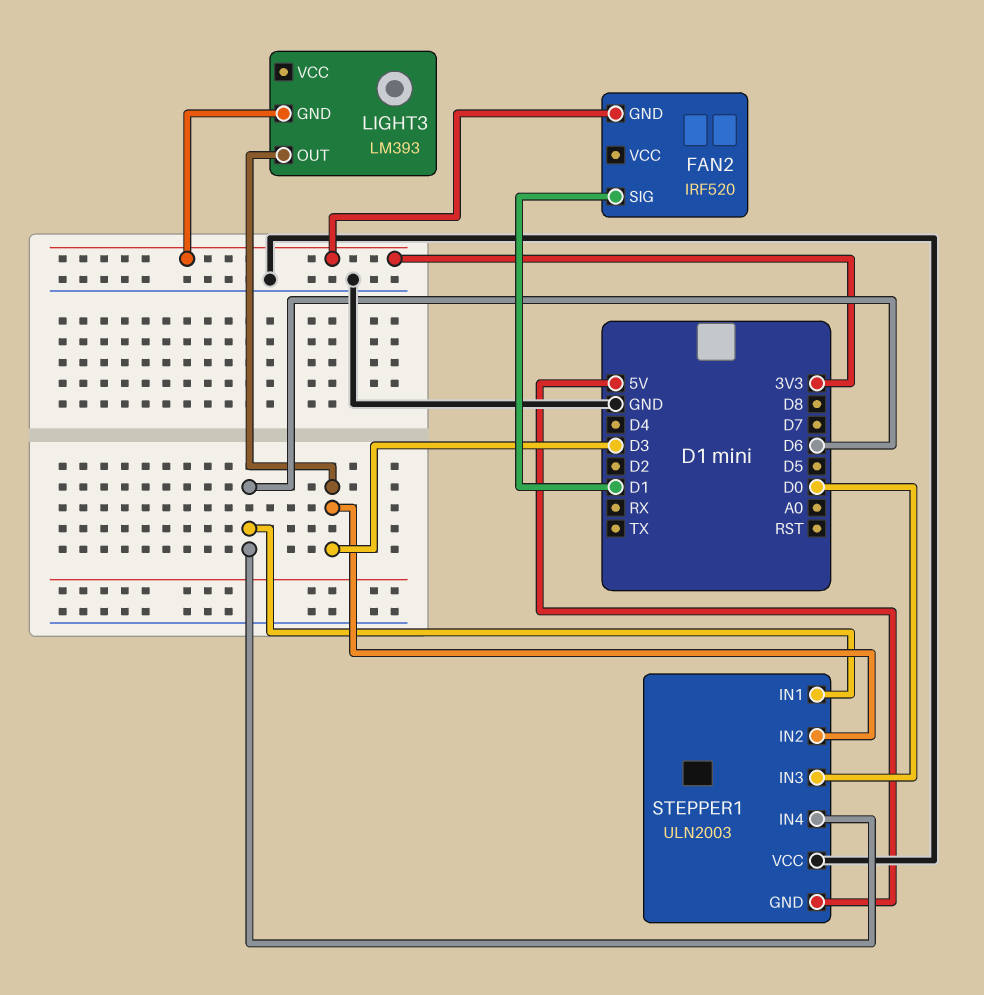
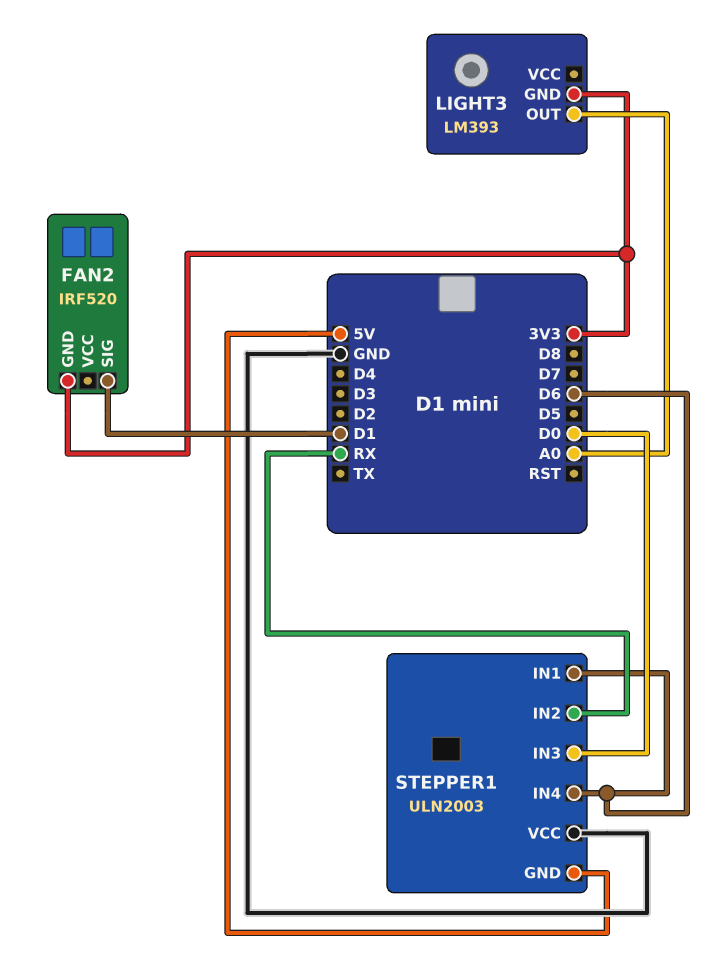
LIGHT3 pin OUT: D3 -> A0
STEPPER1 pin IN2: D3 -> RX

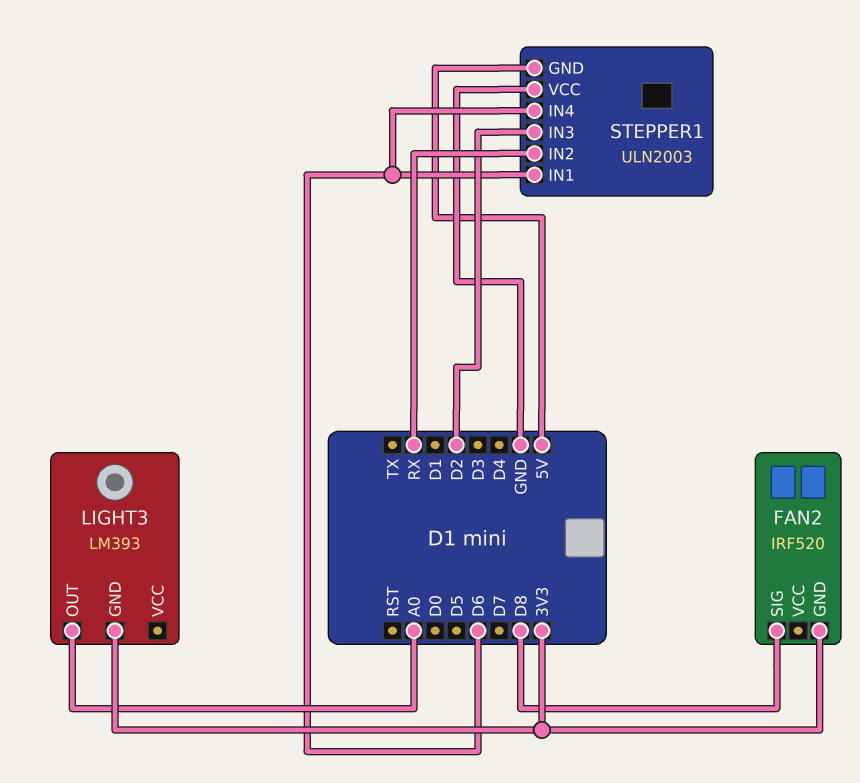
FAN2 pin SIG: D1 -> D8
STEPPER1 pin IN3: D0 -> D2

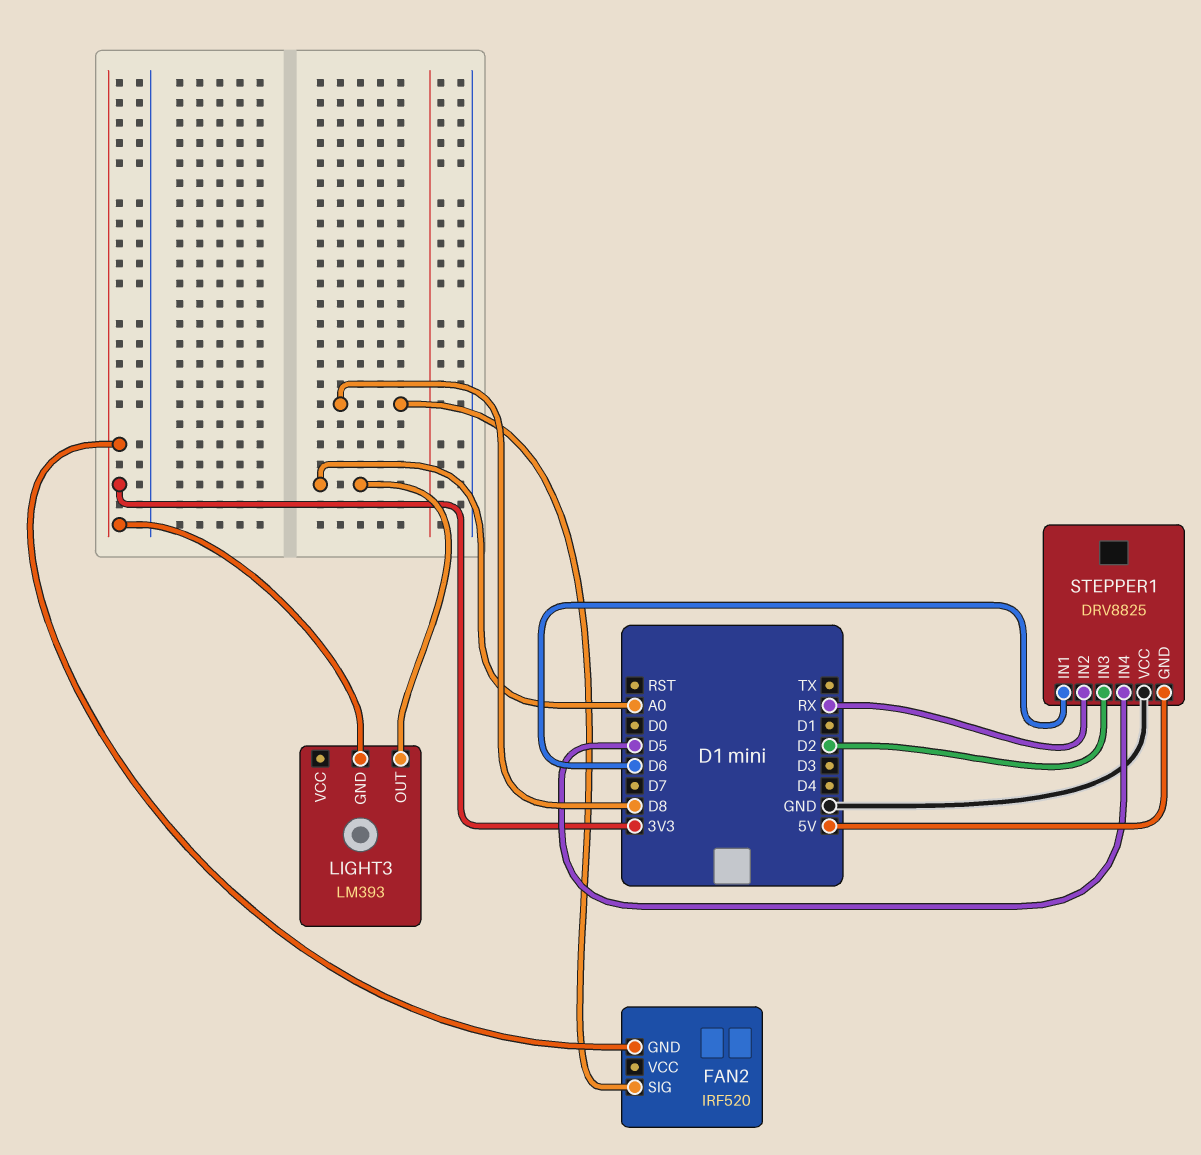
STEPPER1: ULN2003 -> DRV8825
STEPPER1 pin IN4: D6 -> D5

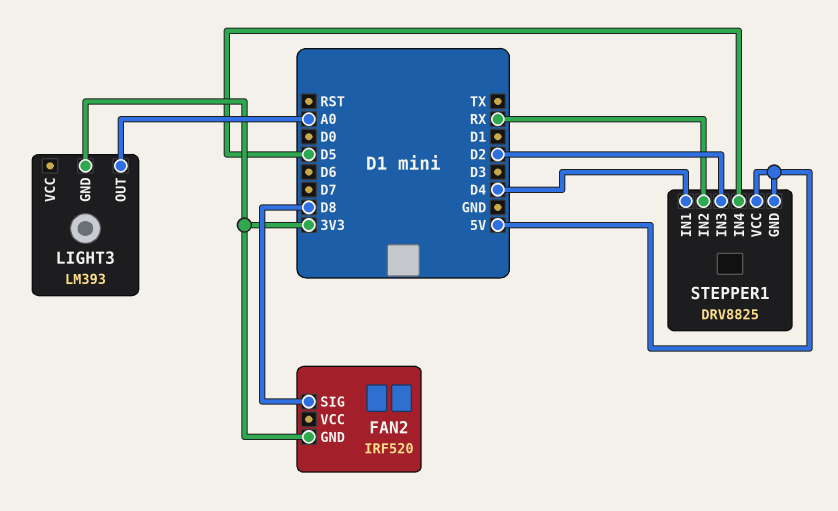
STEPPER1 pin IN1: D6 -> D4
STEPPER1 pin VCC: GND -> 5V

